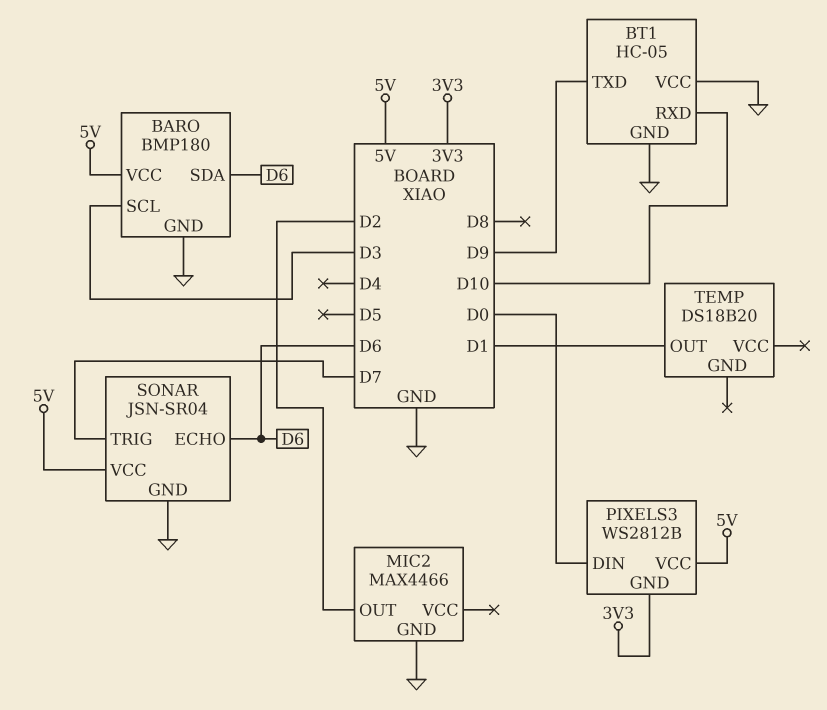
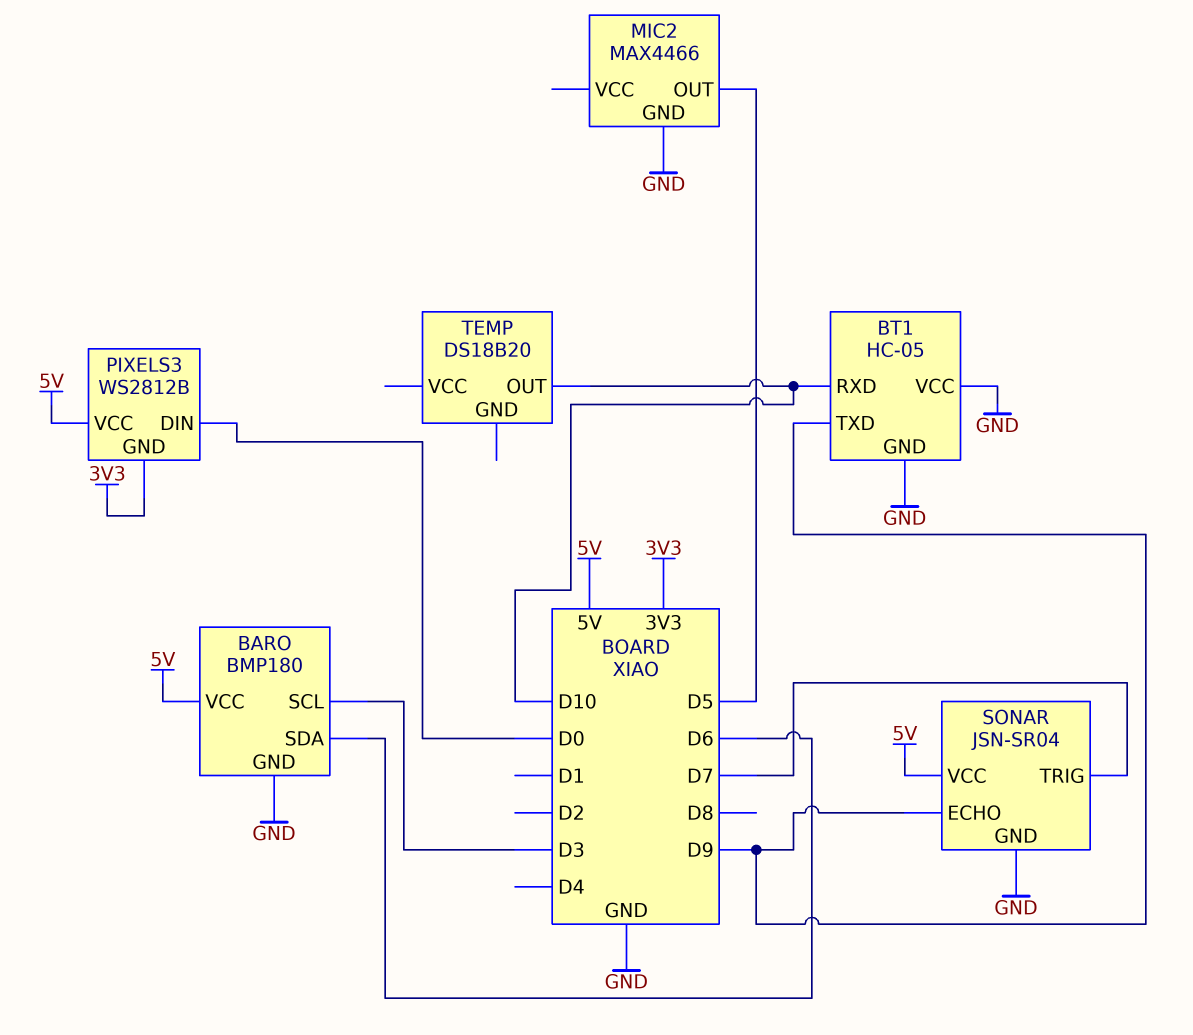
MIC2 pin OUT: D2 -> D5
SONAR pin ECHO: D6 -> D9
TEMP pin OUT: D1 -> D10

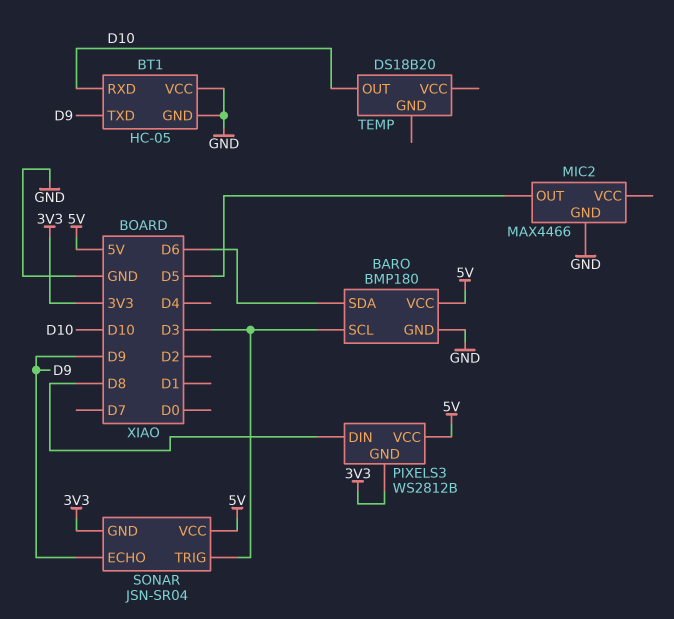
PIXELS3 pin DIN: D0 -> D8
SONAR pin GND: GND -> 3V3
SONAR pin TRIG: D7 -> D3

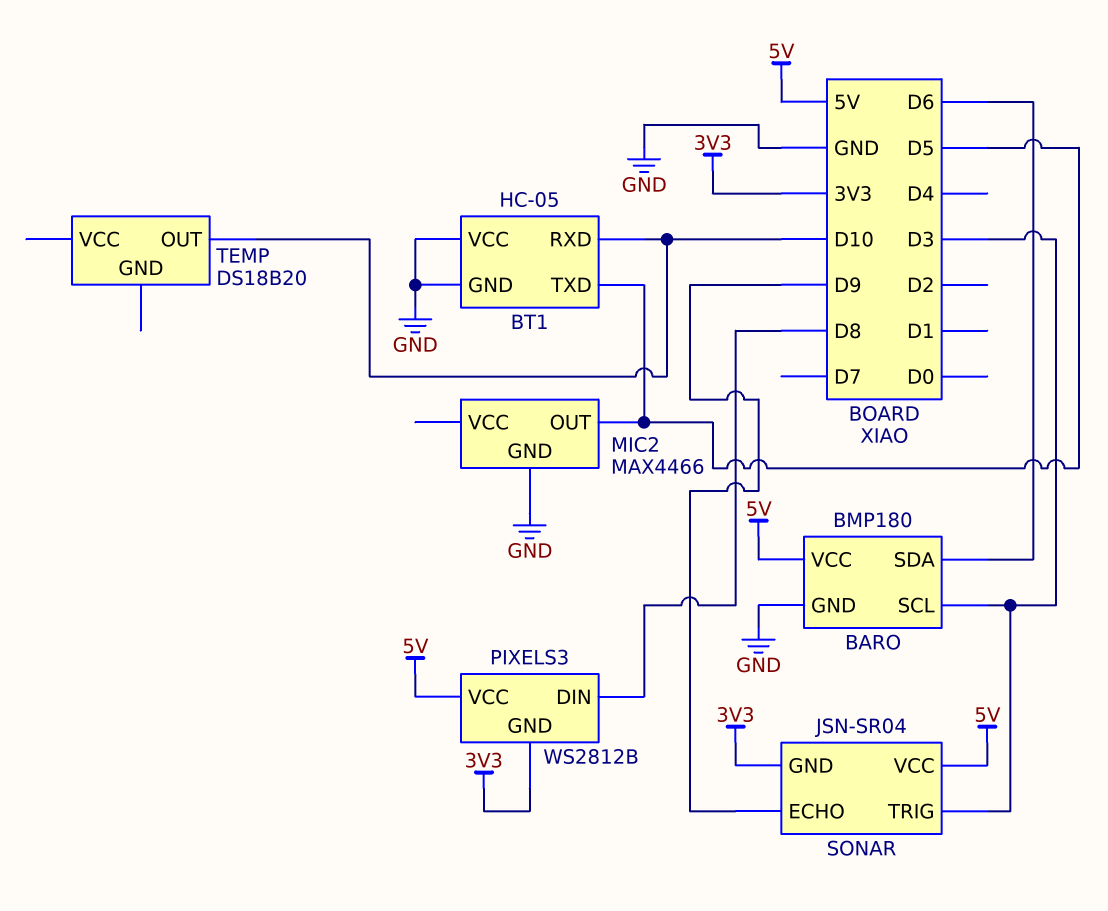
BT1 pin TXD: D9 -> D5

